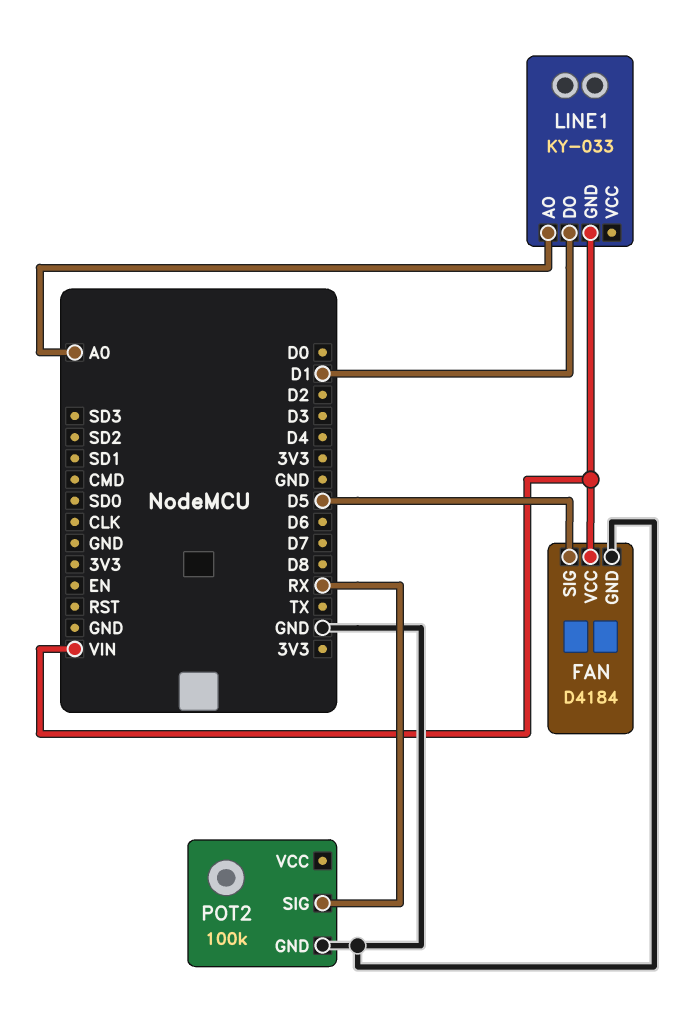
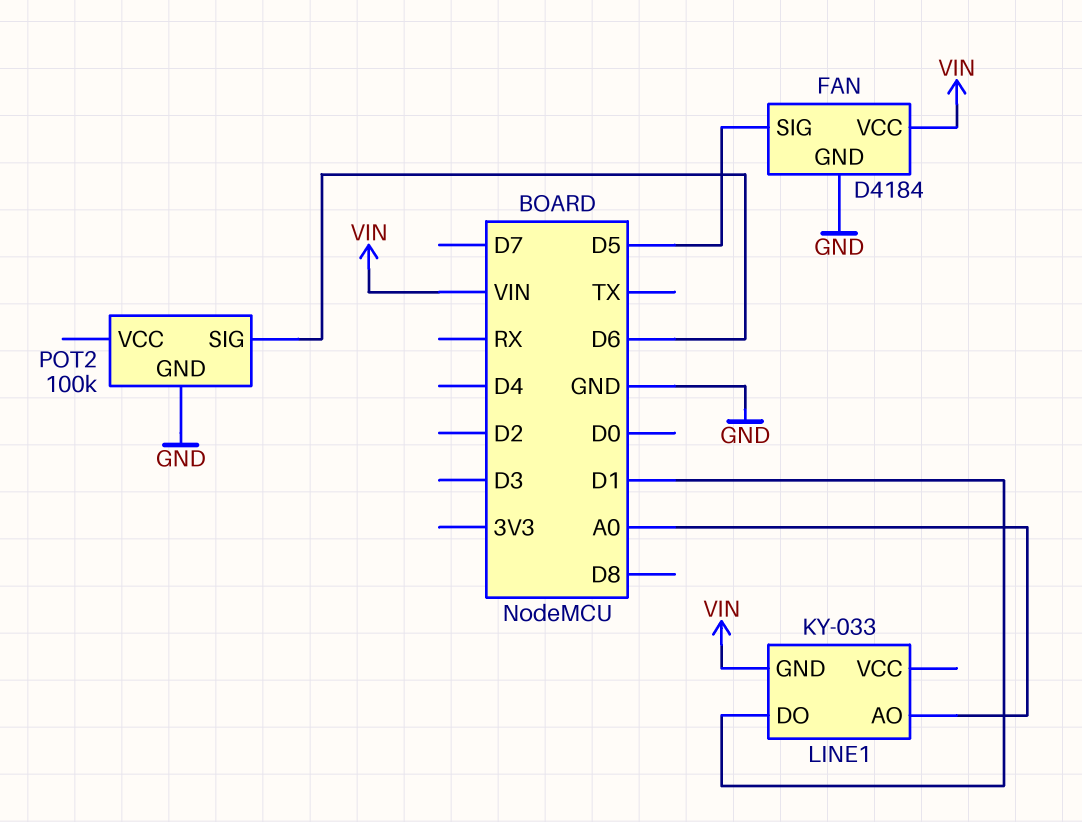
POT2 pin SIG: RX -> D6

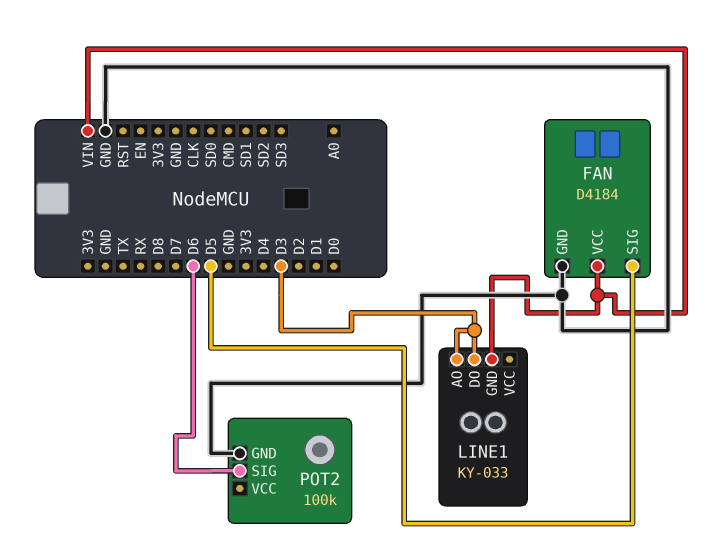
LINE1 pin AO: A0 -> D3
LINE1 pin DO: D1 -> D3

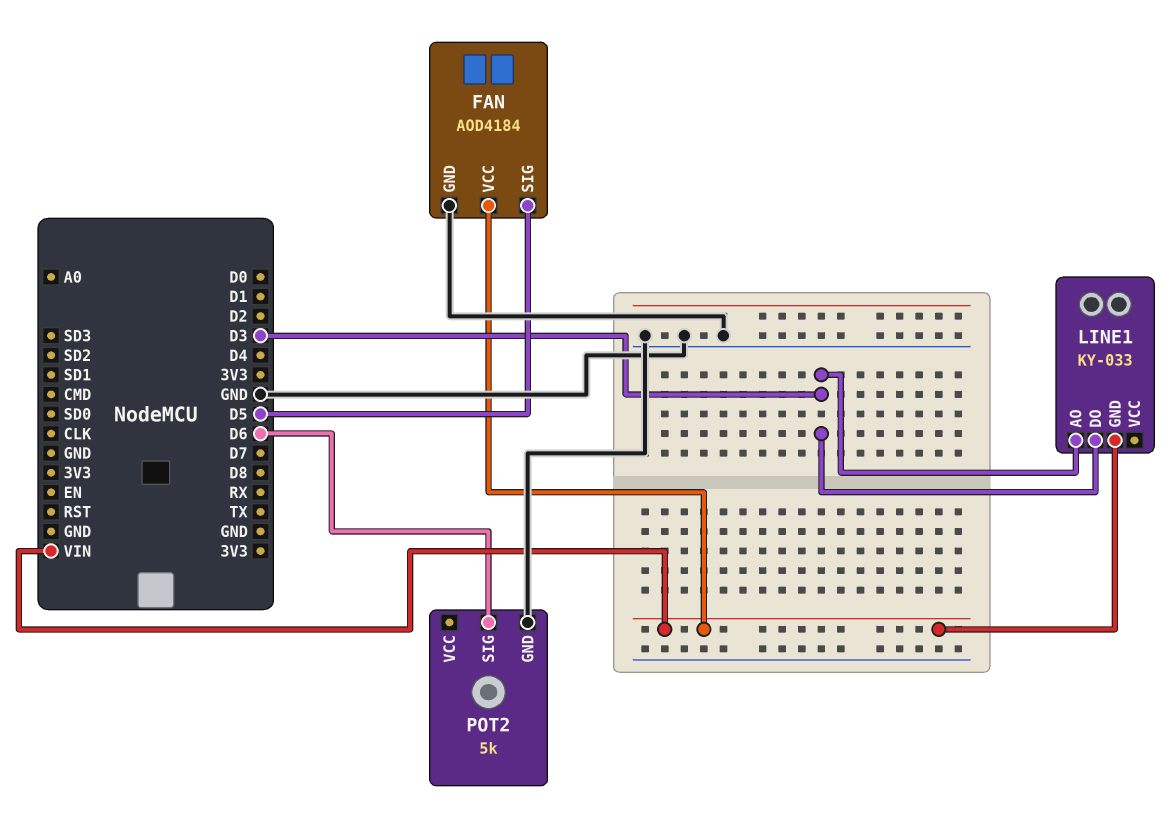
FAN: D4184 -> AOD4184
POT2: 100k -> 5k

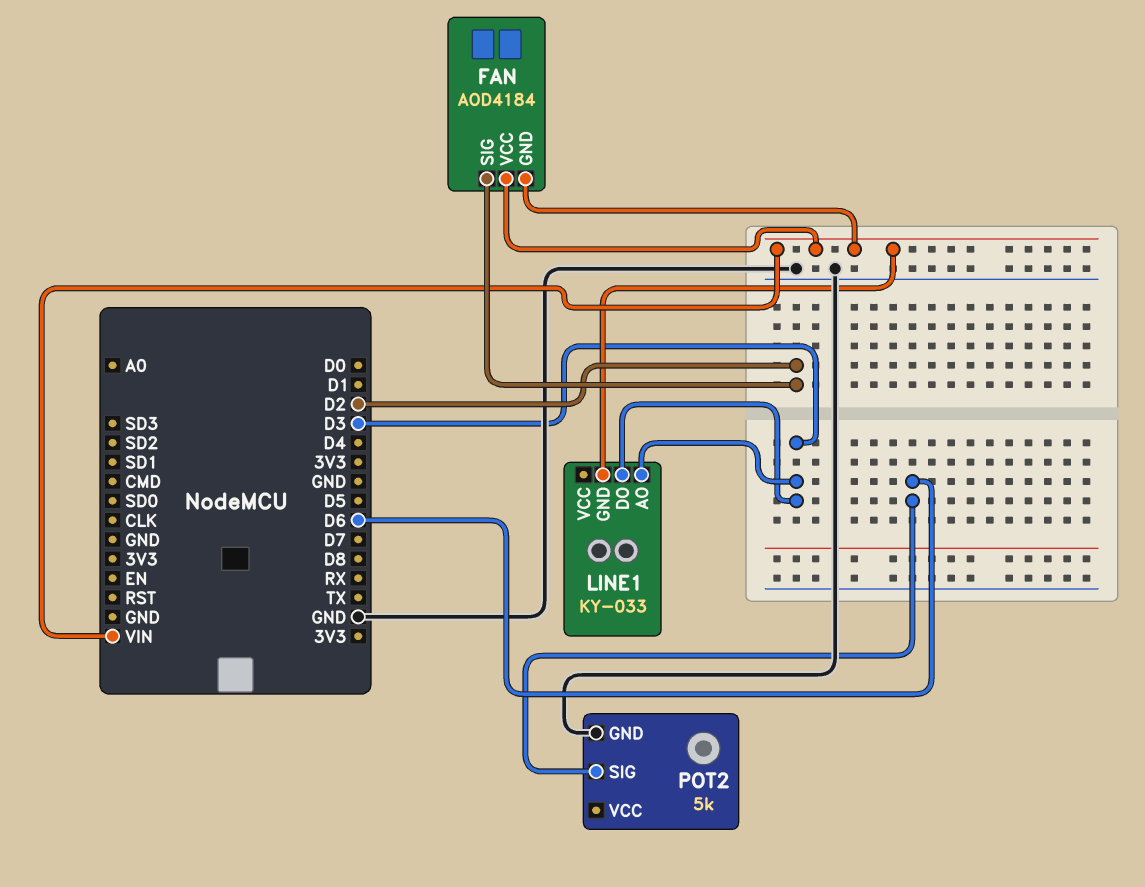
FAN pin GND: GND -> VIN
FAN pin SIG: D5 -> D2

